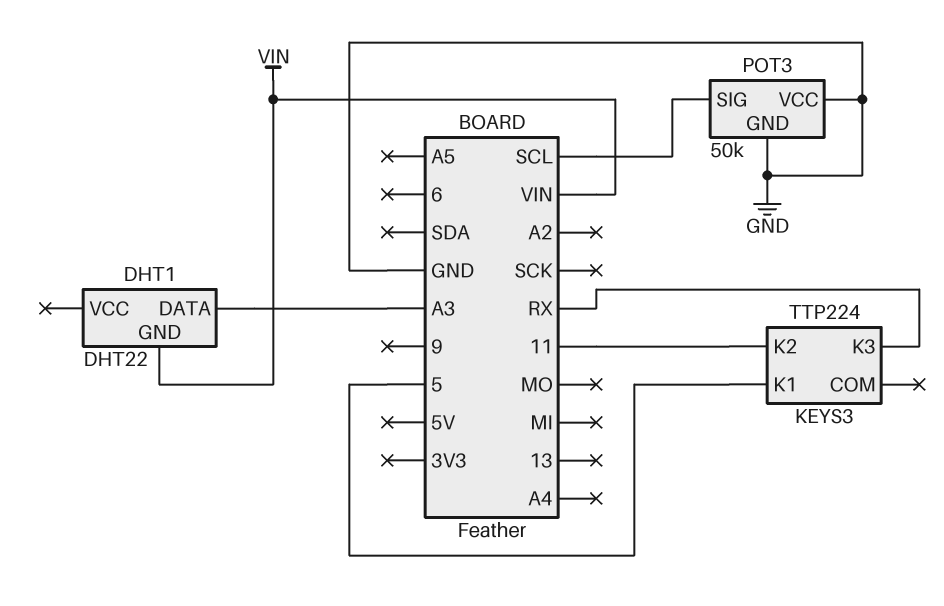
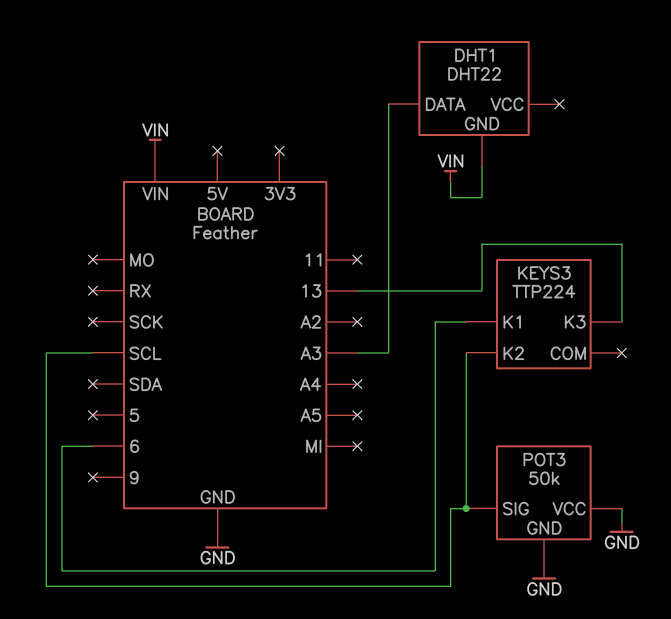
KEYS3 pin K1: 5 -> 6
KEYS3 pin K2: 11 -> SCL
KEYS3 pin K3: RX -> 13

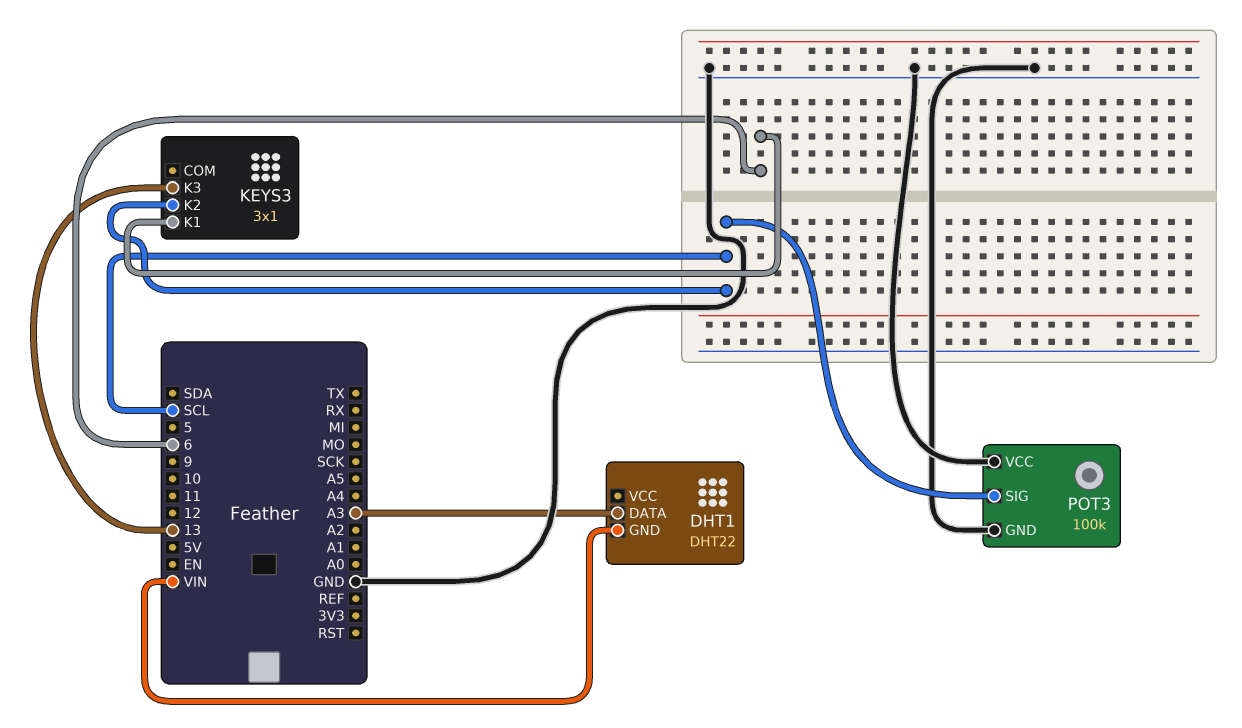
KEYS3: TTP224 -> 3x1
POT3: 50k -> 100k

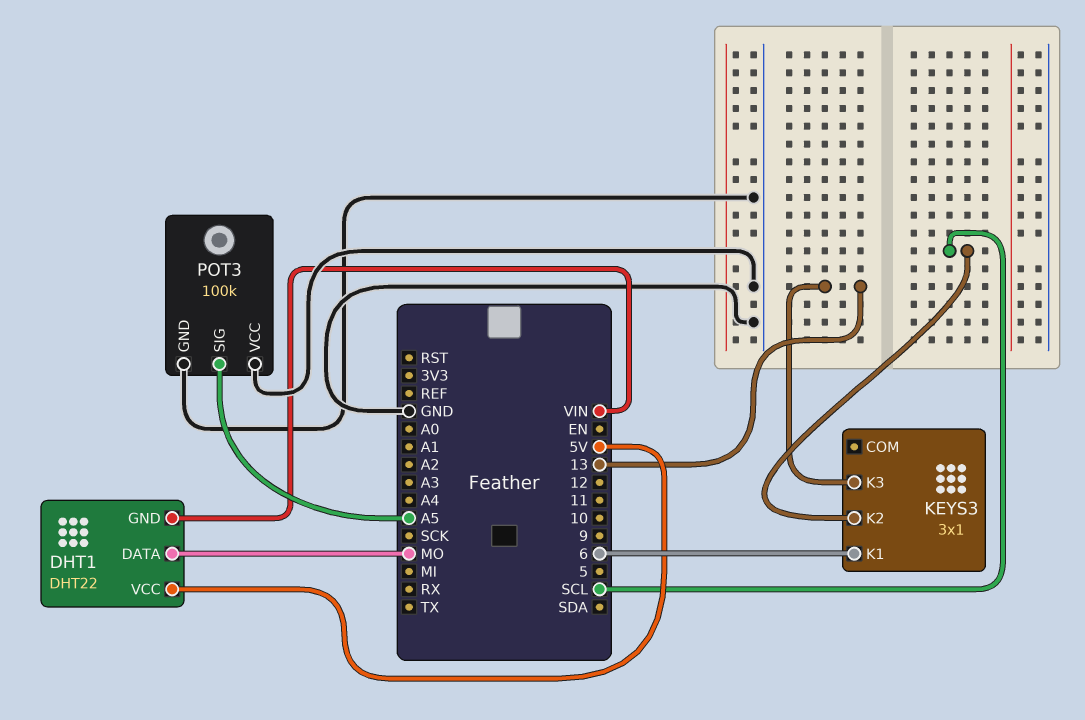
DHT1 pin DATA: A3 -> MO
DHT1 pin VCC: none -> 5V
POT3 pin SIG: SCL -> A5

